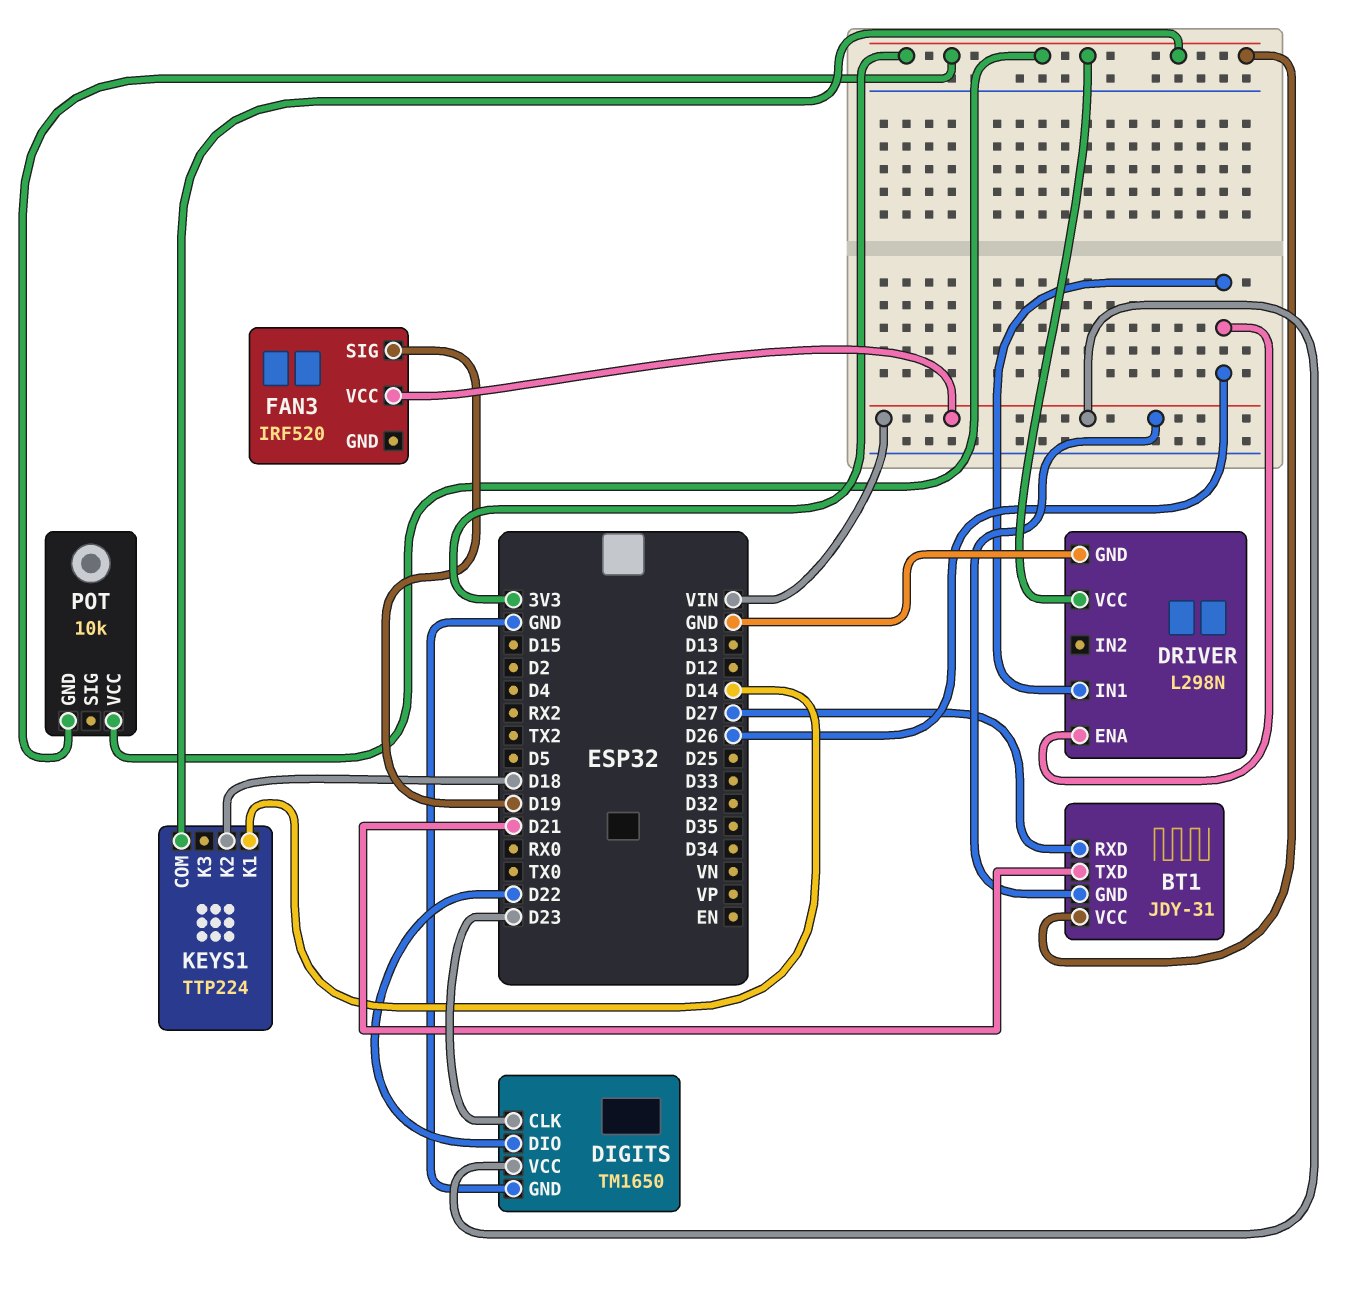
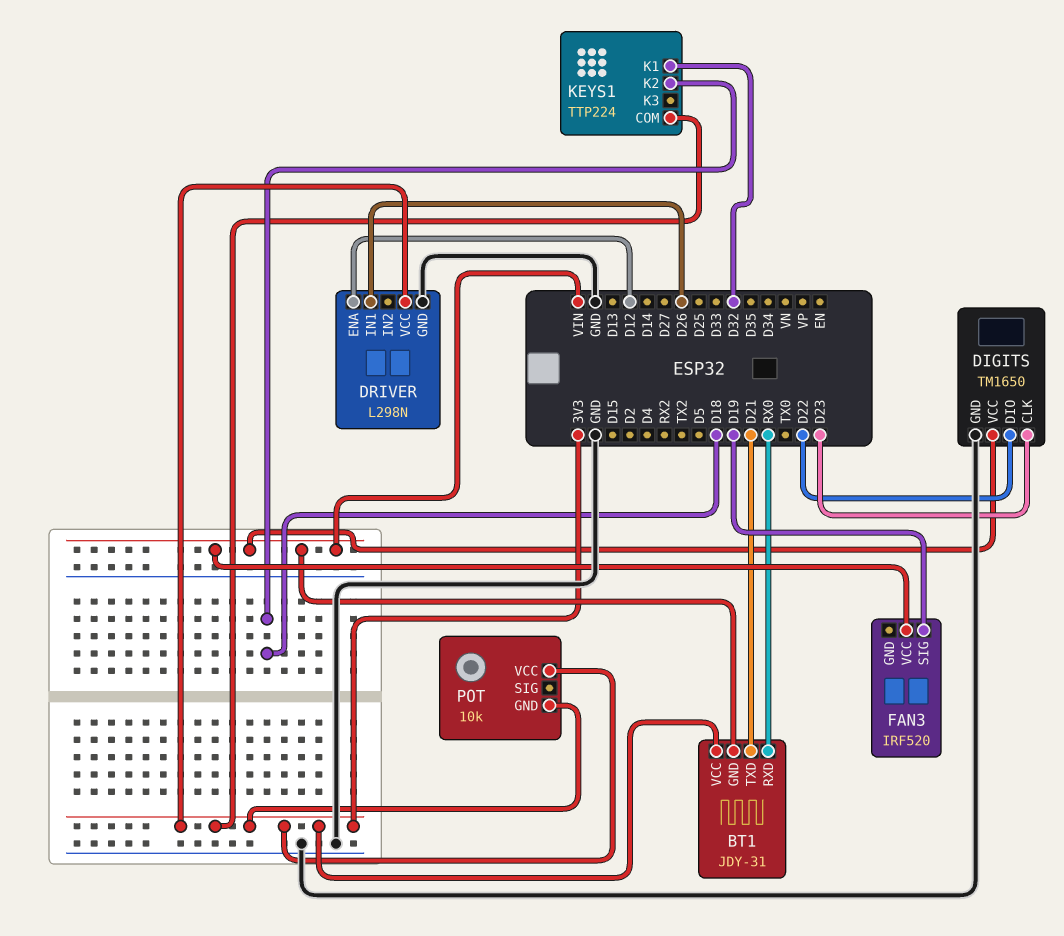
BT1 pin RXD: D27 -> RX0
DRIVER pin ENA: D26 -> D12
KEYS1 pin K1: D14 -> D32

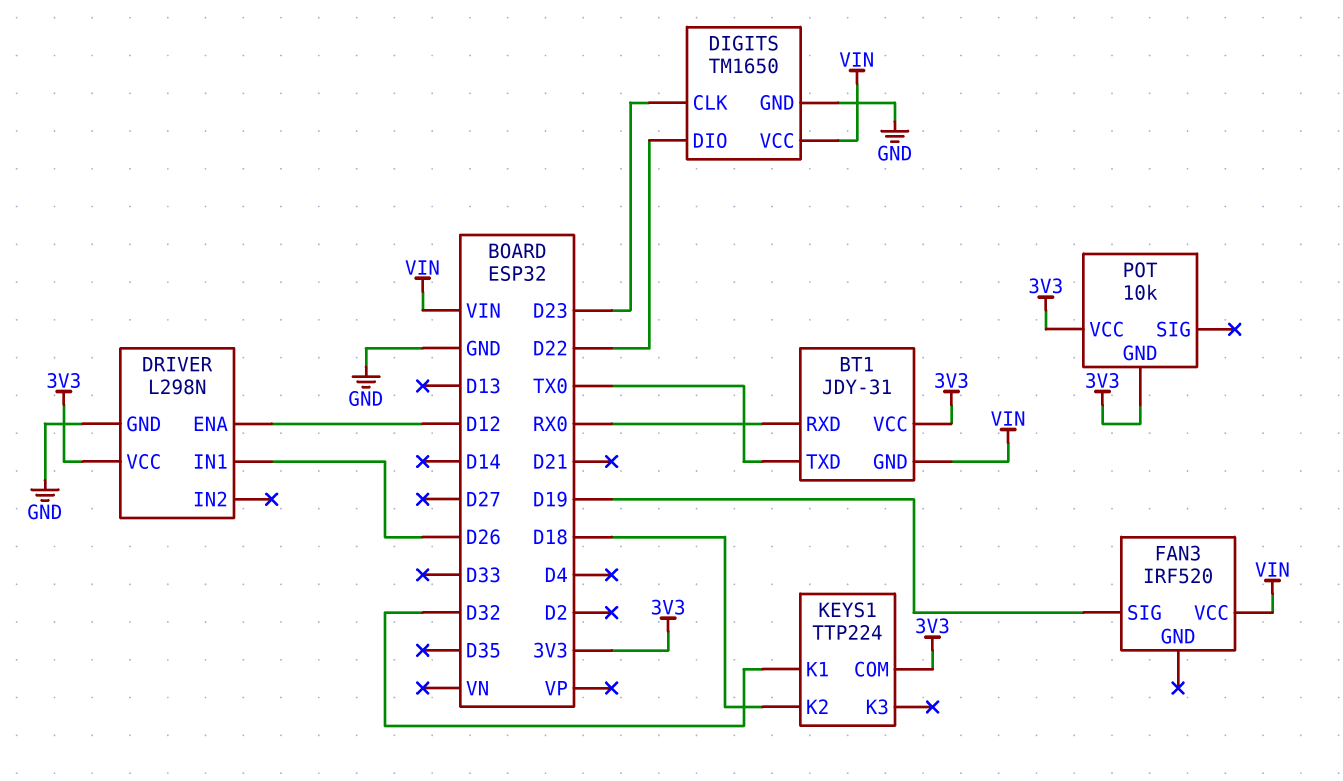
BT1 pin TXD: D21 -> TX0

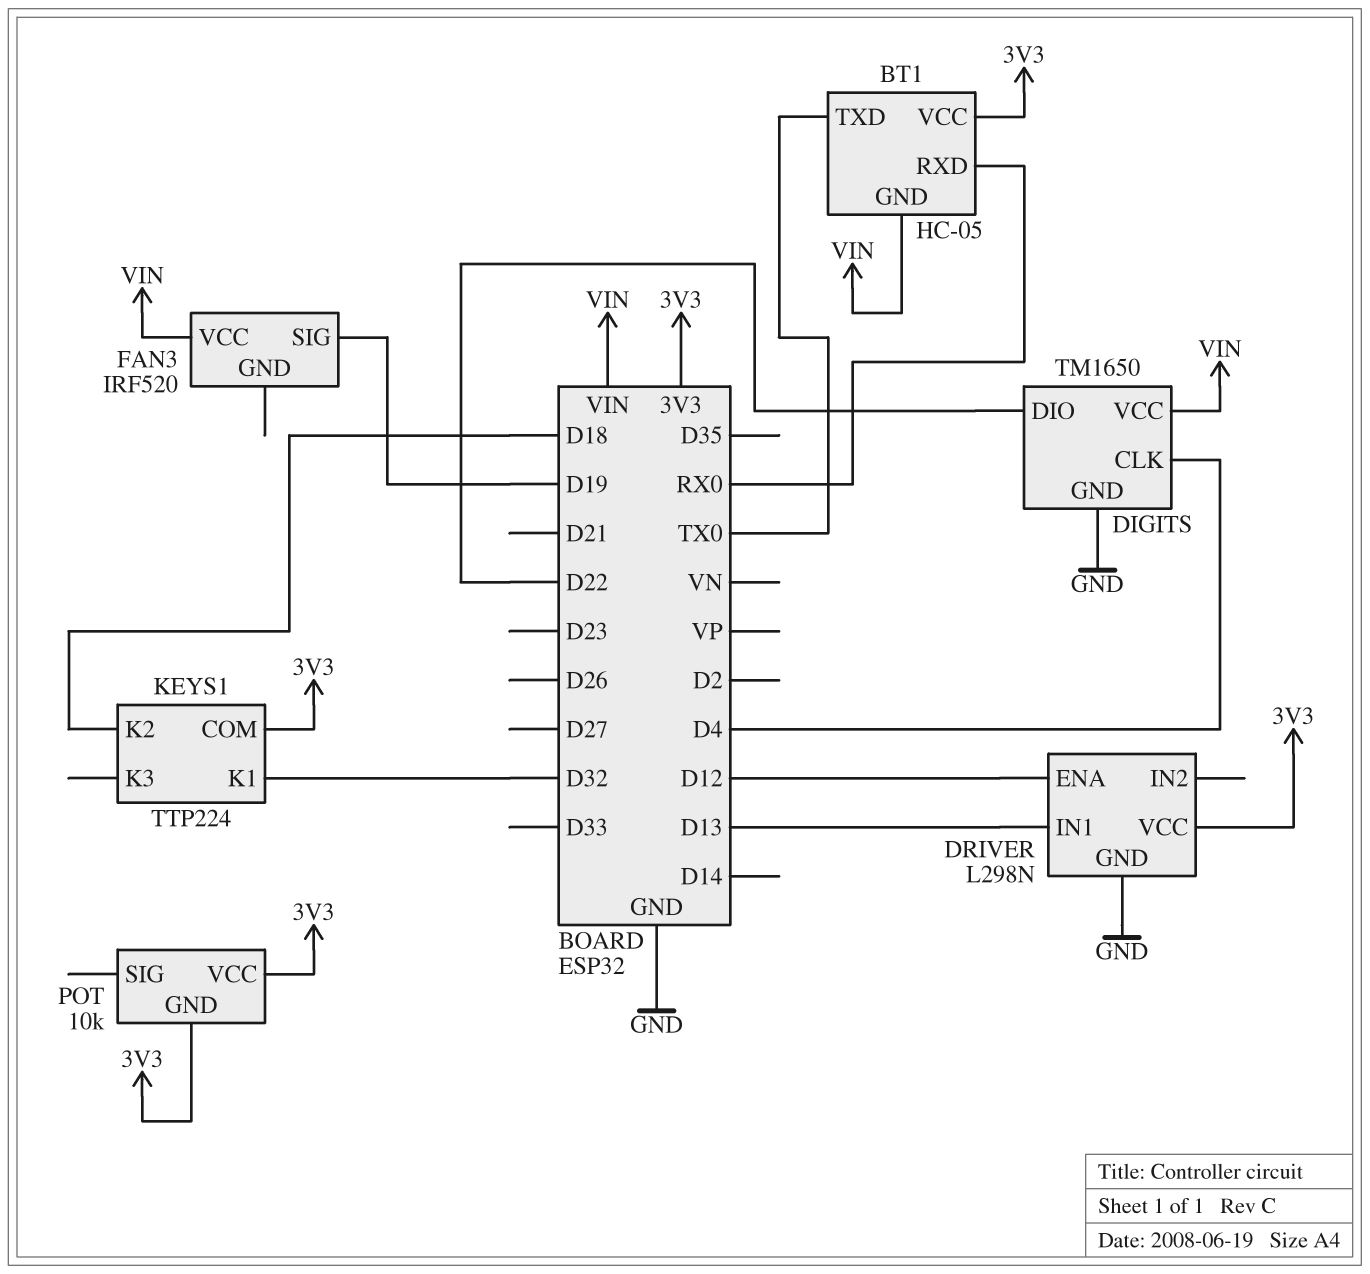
BT1: JDY-31 -> HC-05
DIGITS pin CLK: D23 -> D4
DRIVER pin IN1: D26 -> D13

